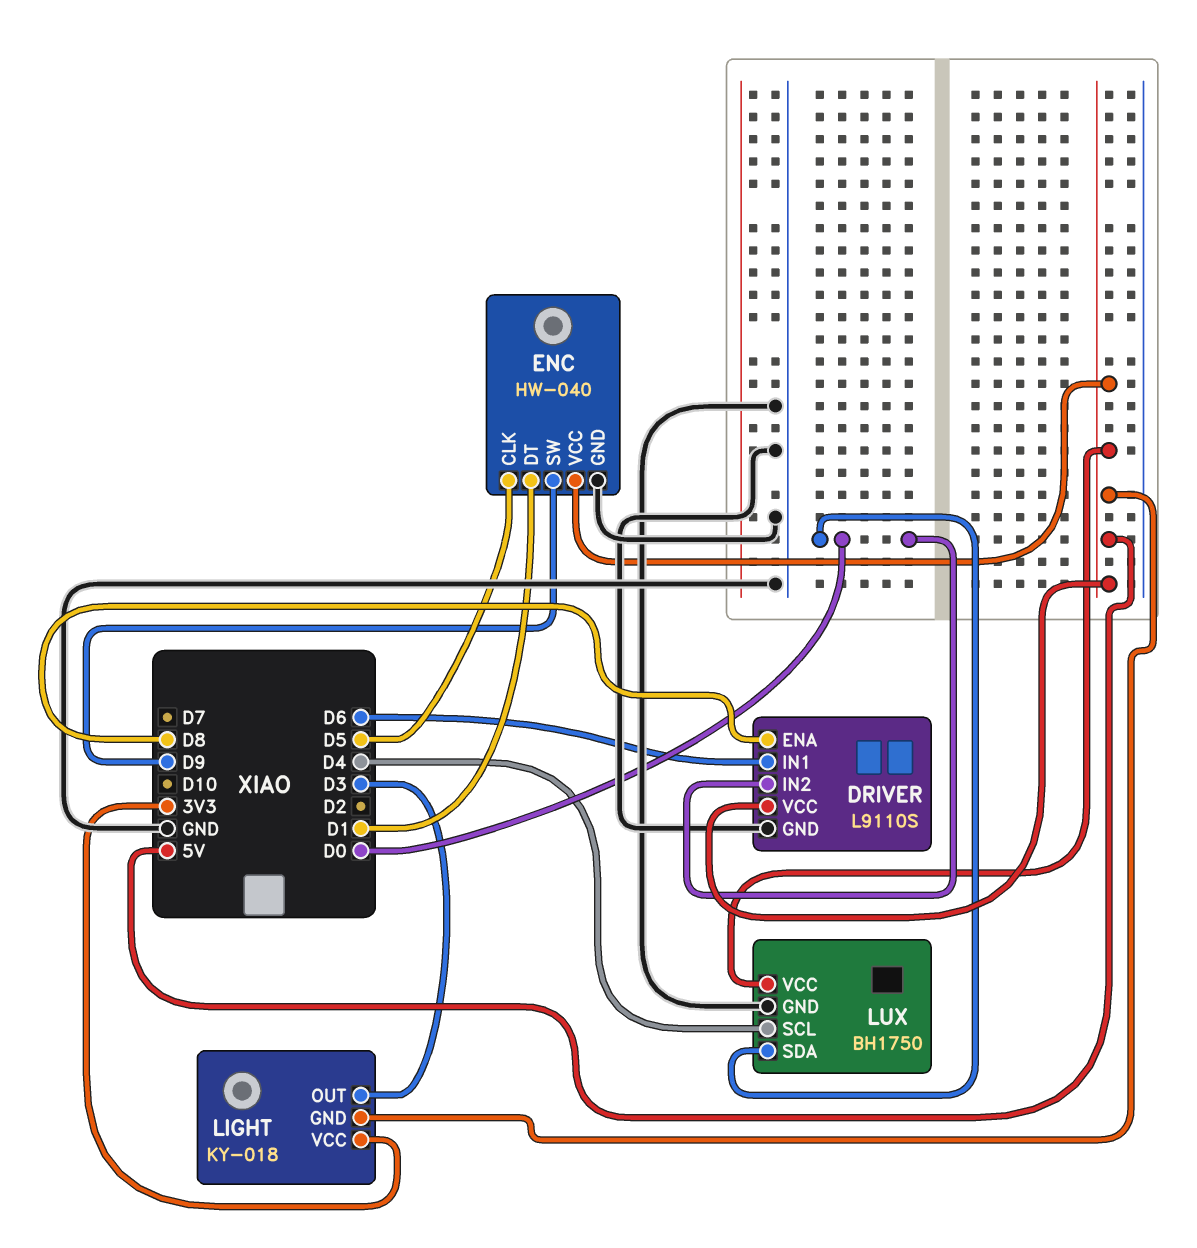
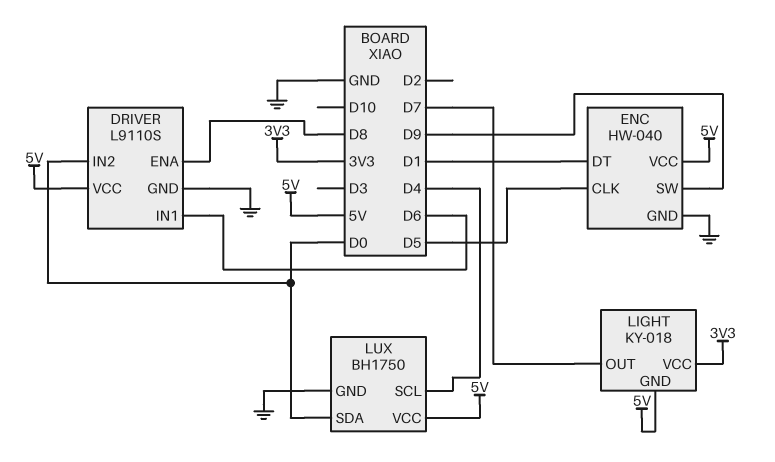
LIGHT pin OUT: D3 -> D7

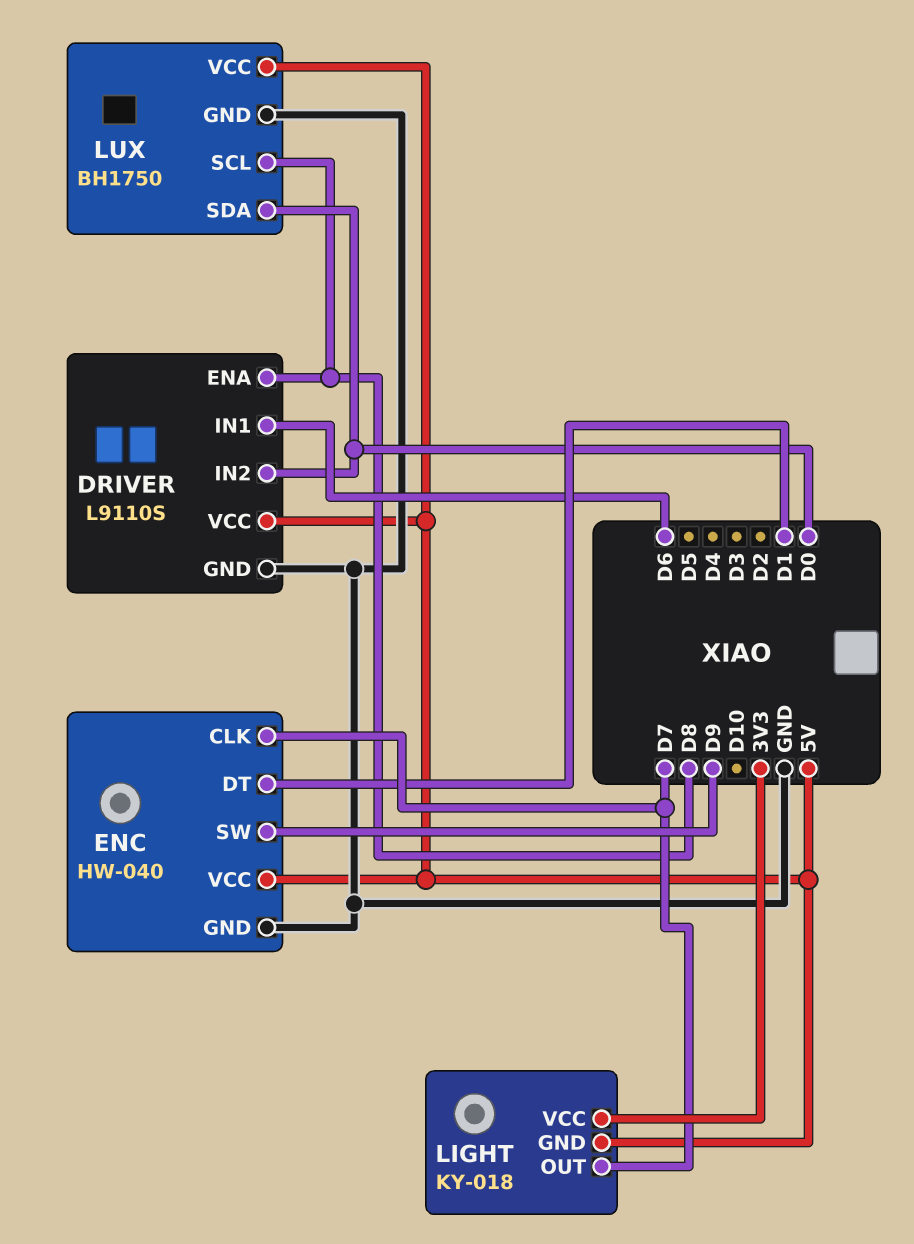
ENC pin CLK: D5 -> D7
LUX pin SCL: D4 -> D8

